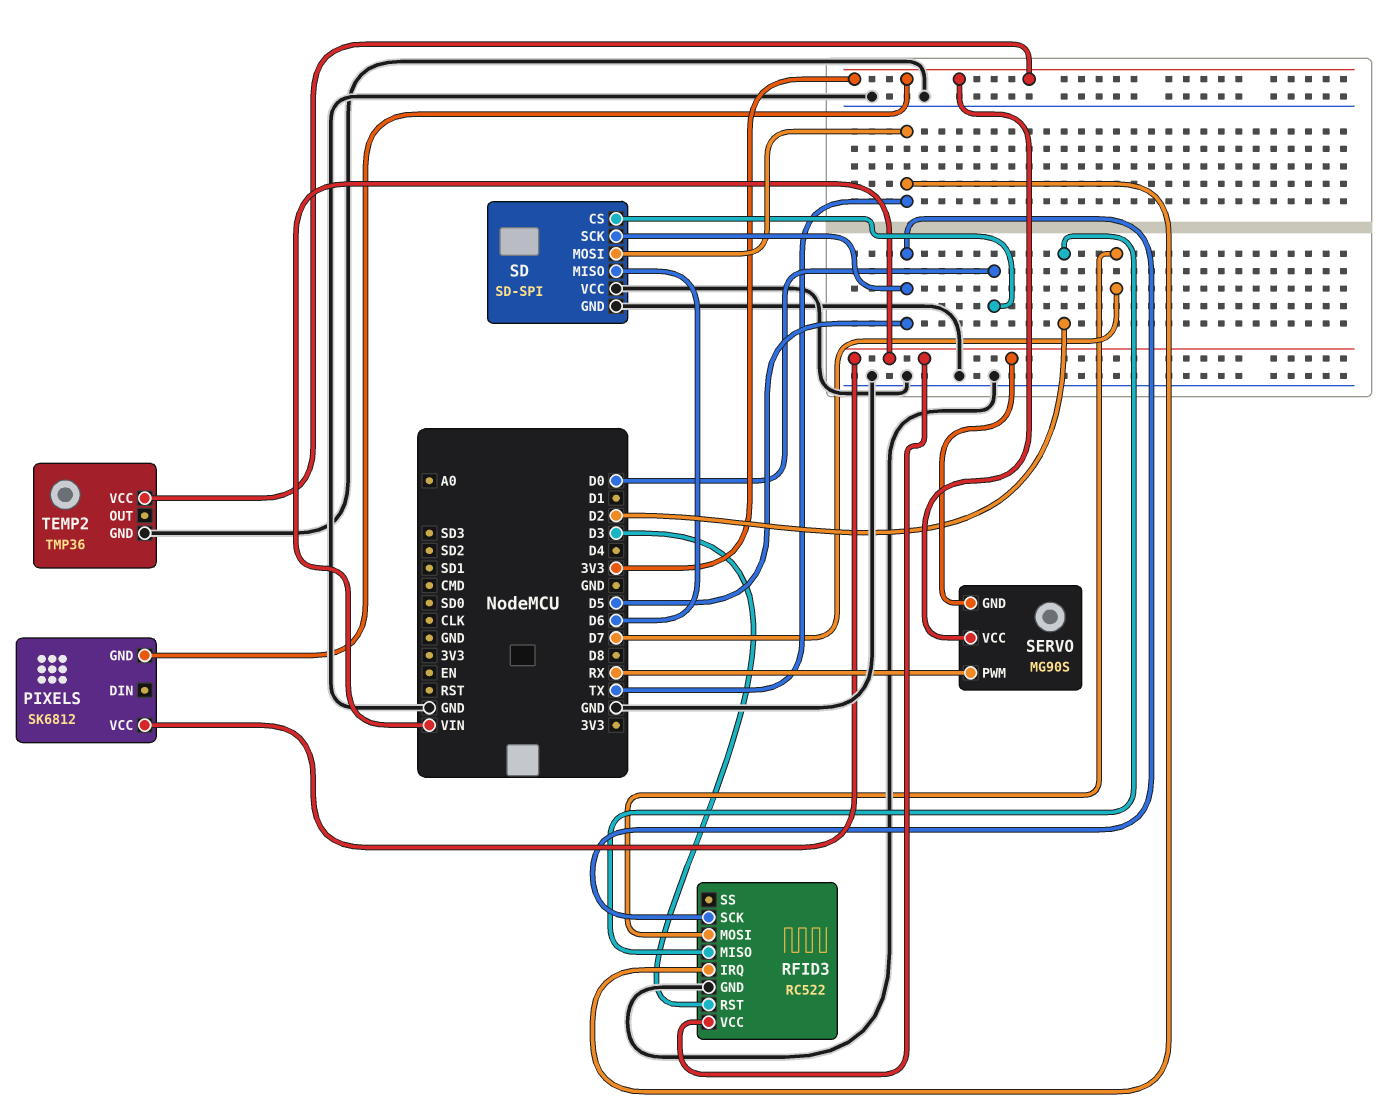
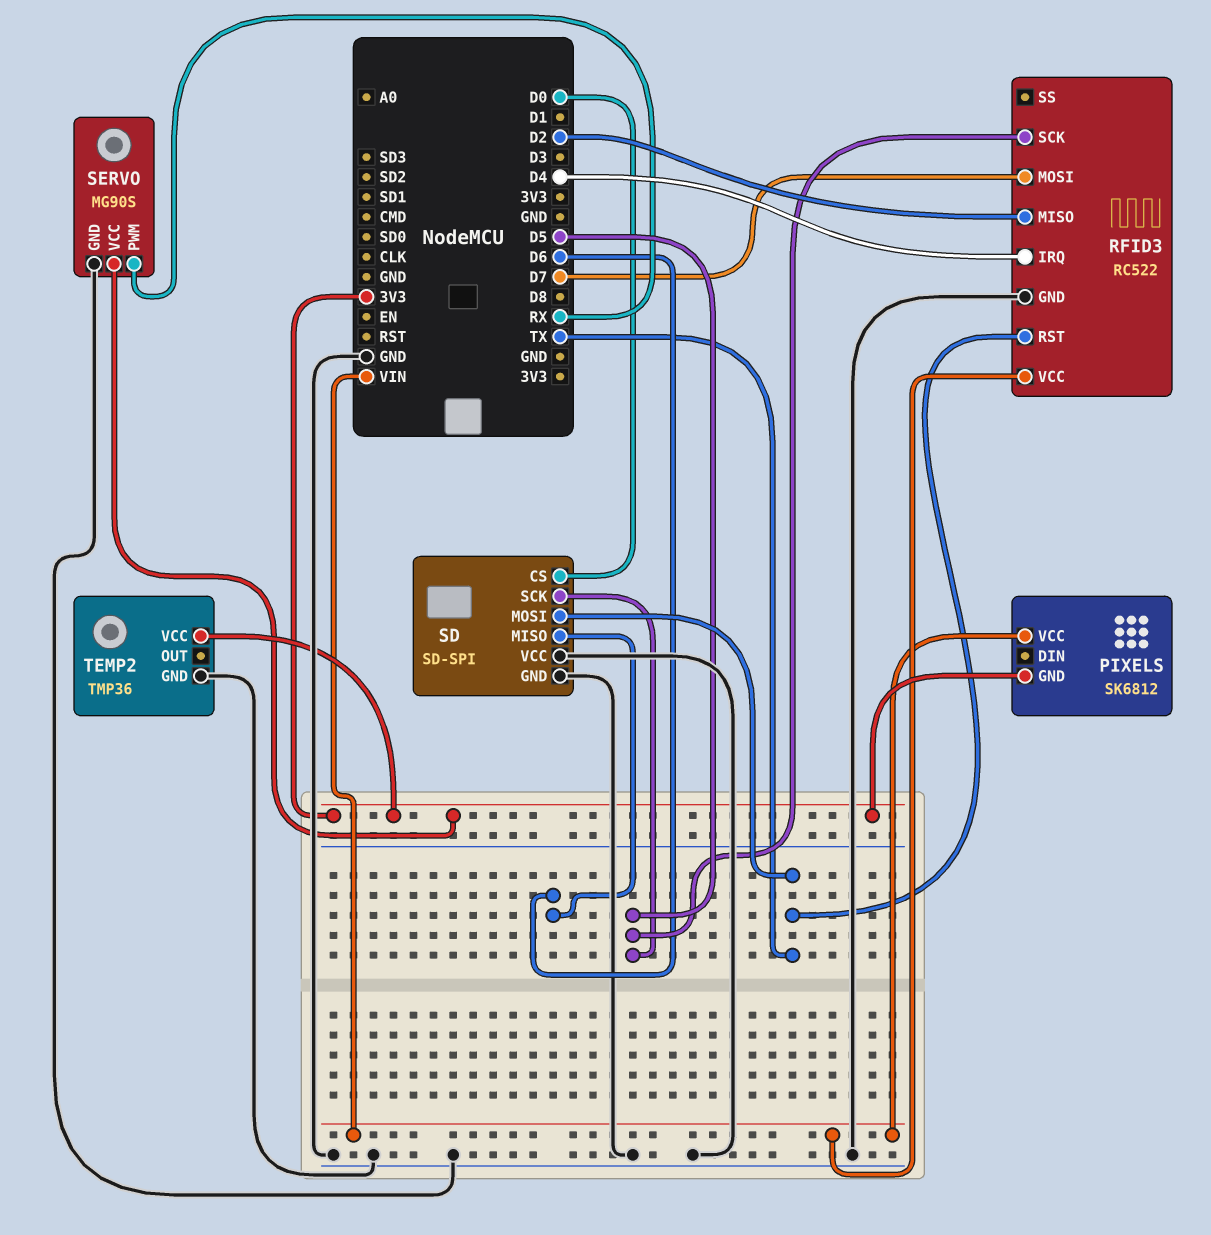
RFID3 pin IRQ: TX -> D4
RFID3 pin RST: D3 -> TX
SERVO pin GND: VIN -> GND

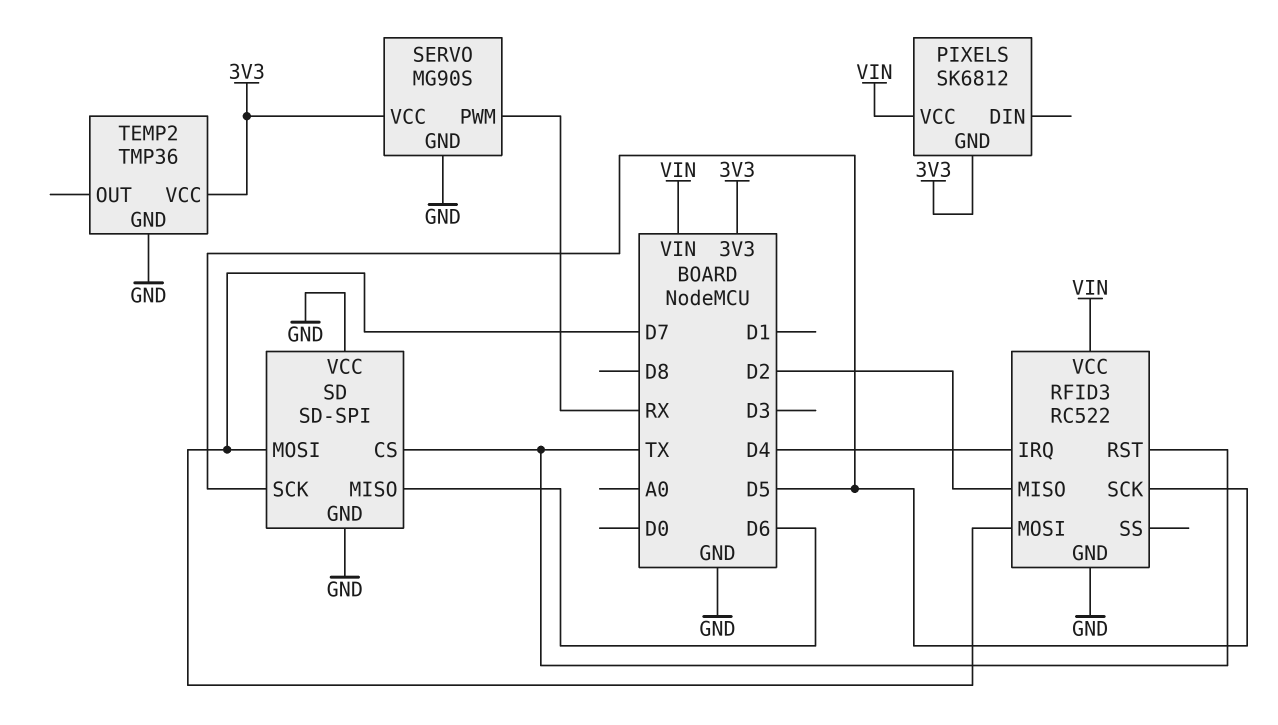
SD pin CS: D0 -> TX
SD pin MOSI: TX -> D7

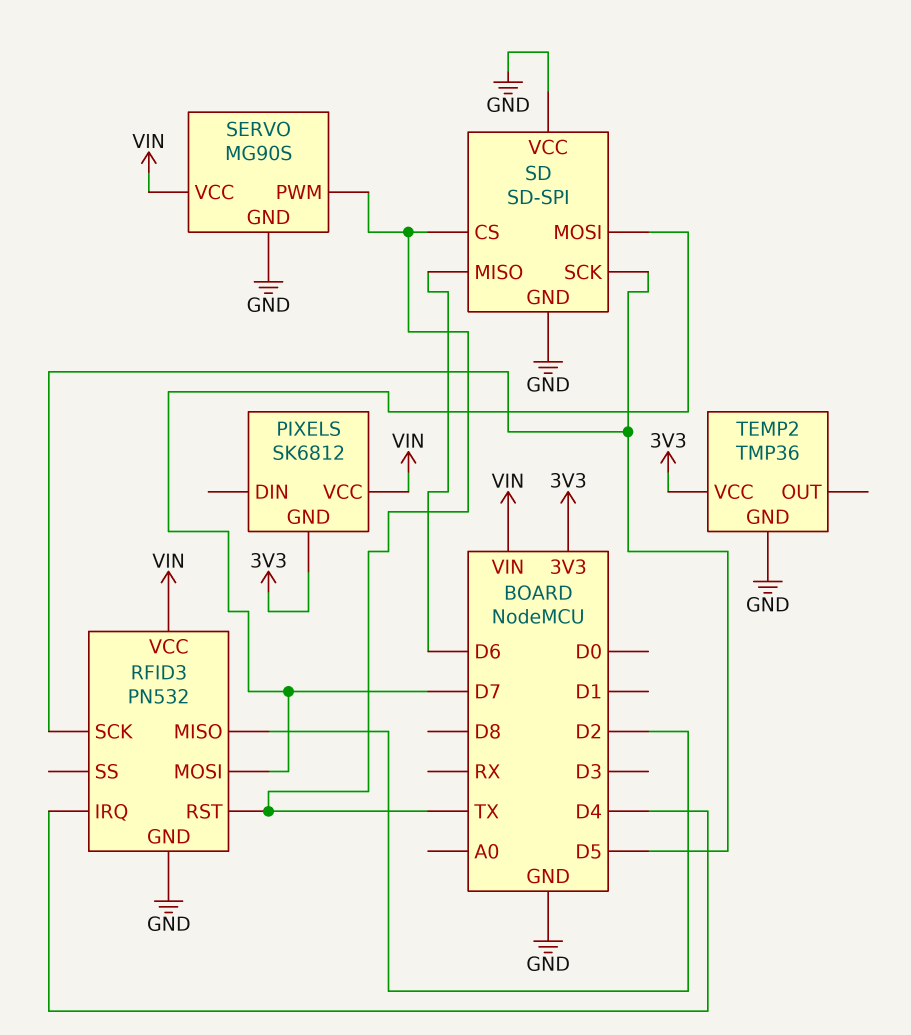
RFID3: RC522 -> PN532
SERVO pin PWM: RX -> TX
SERVO pin VCC: 3V3 -> VIN

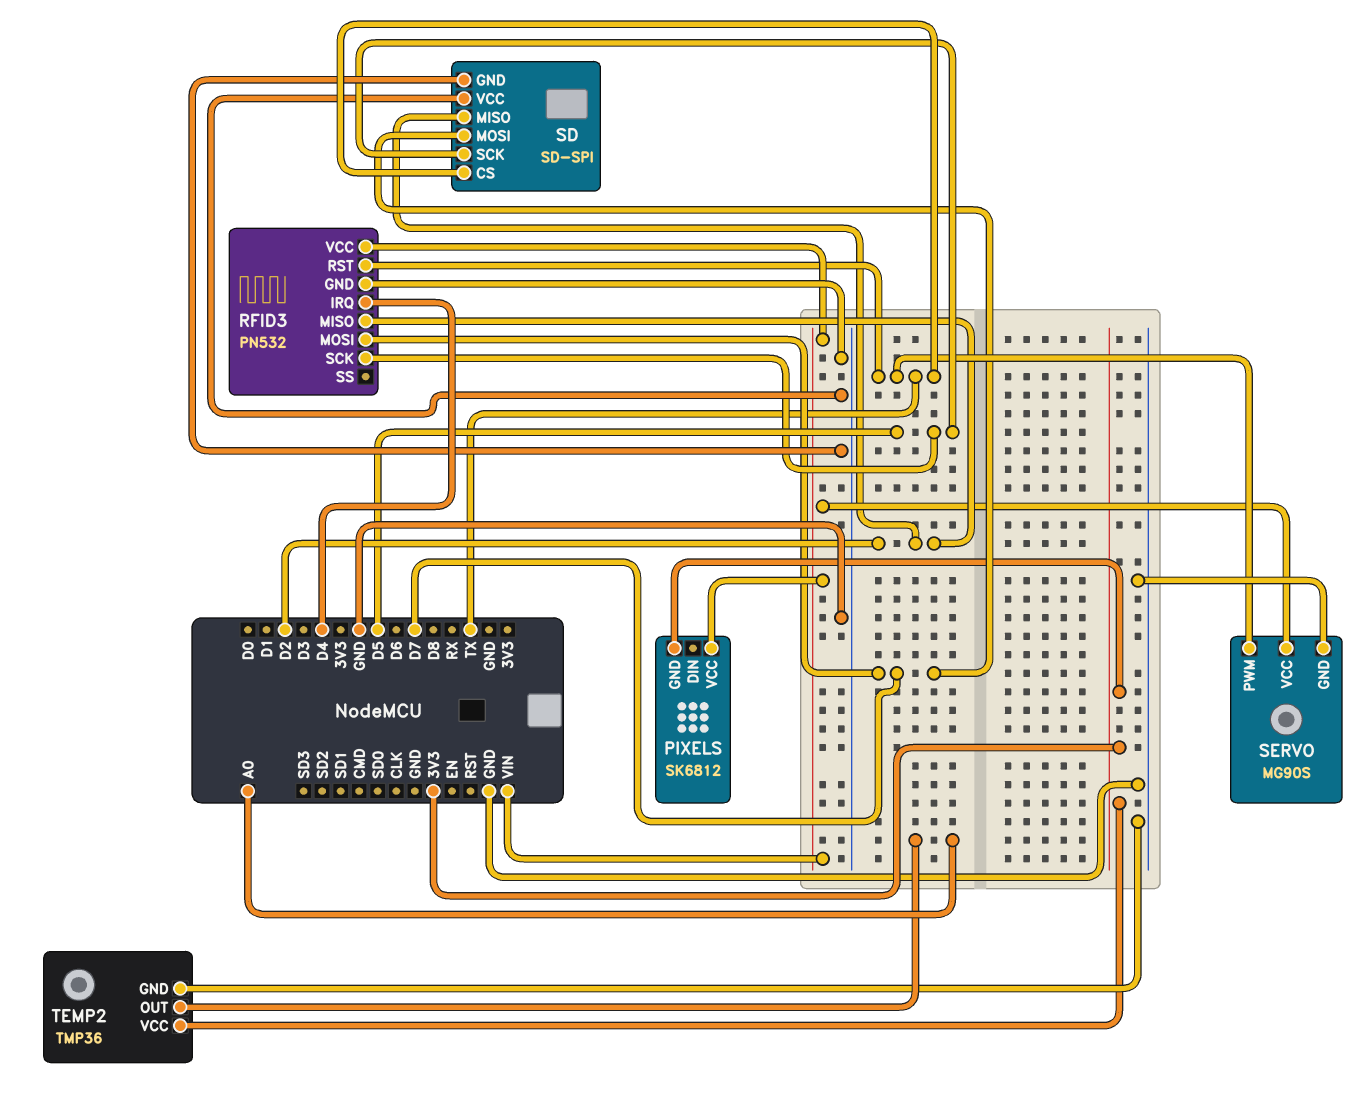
SD pin MISO: D6 -> D2
TEMP2 pin OUT: none -> A0

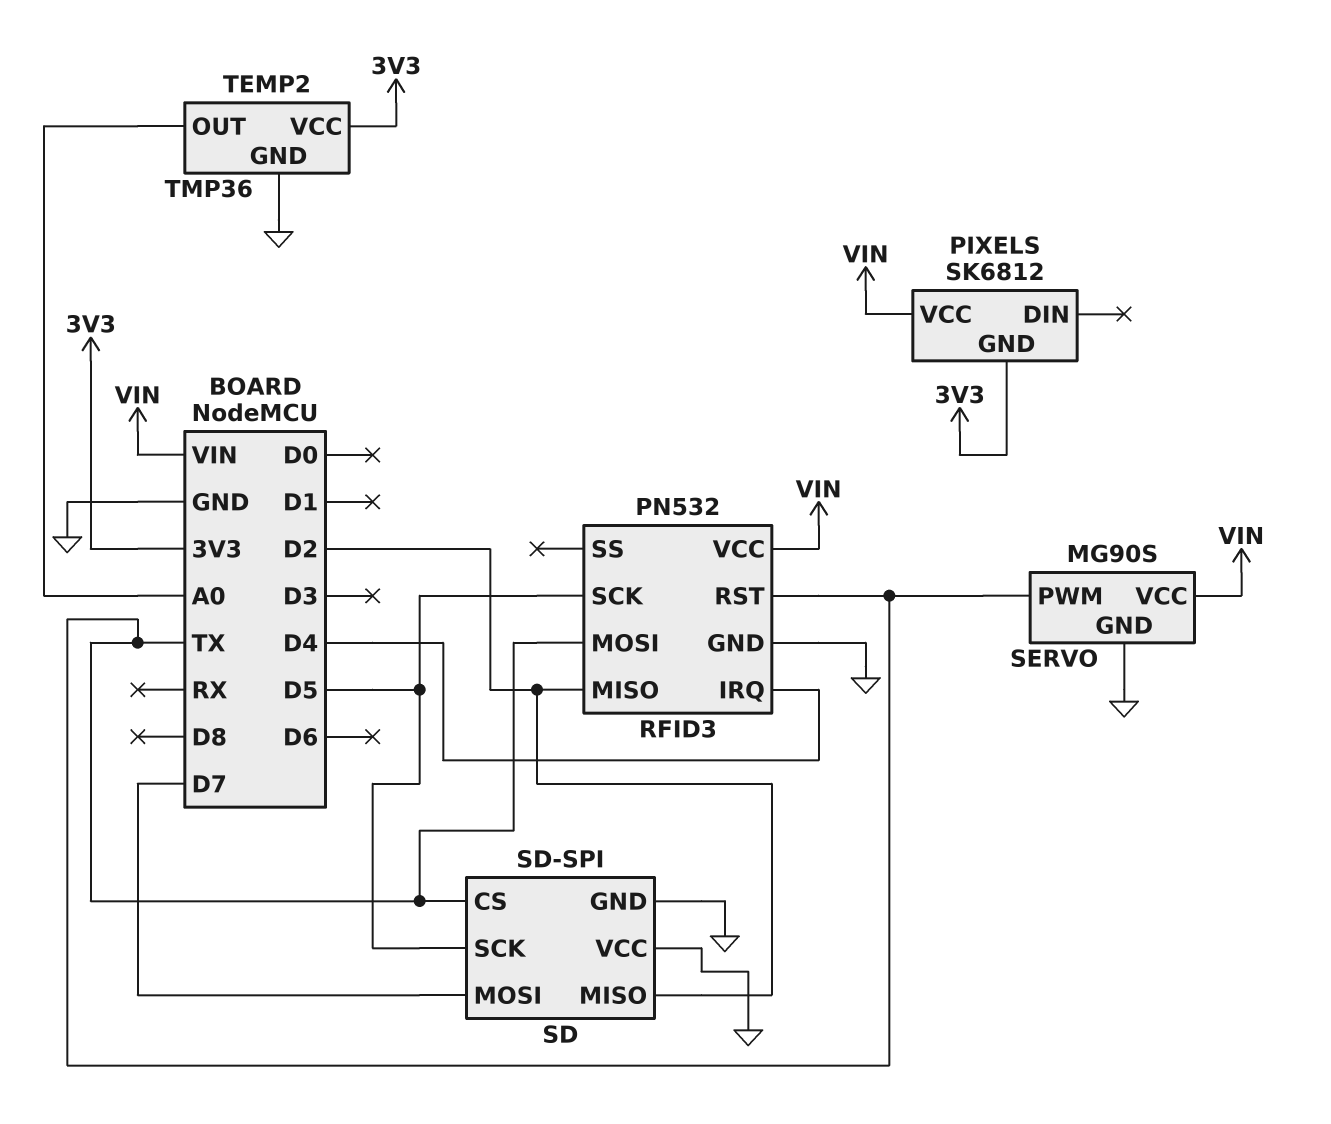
RFID3 pin MOSI: D7 -> TX

